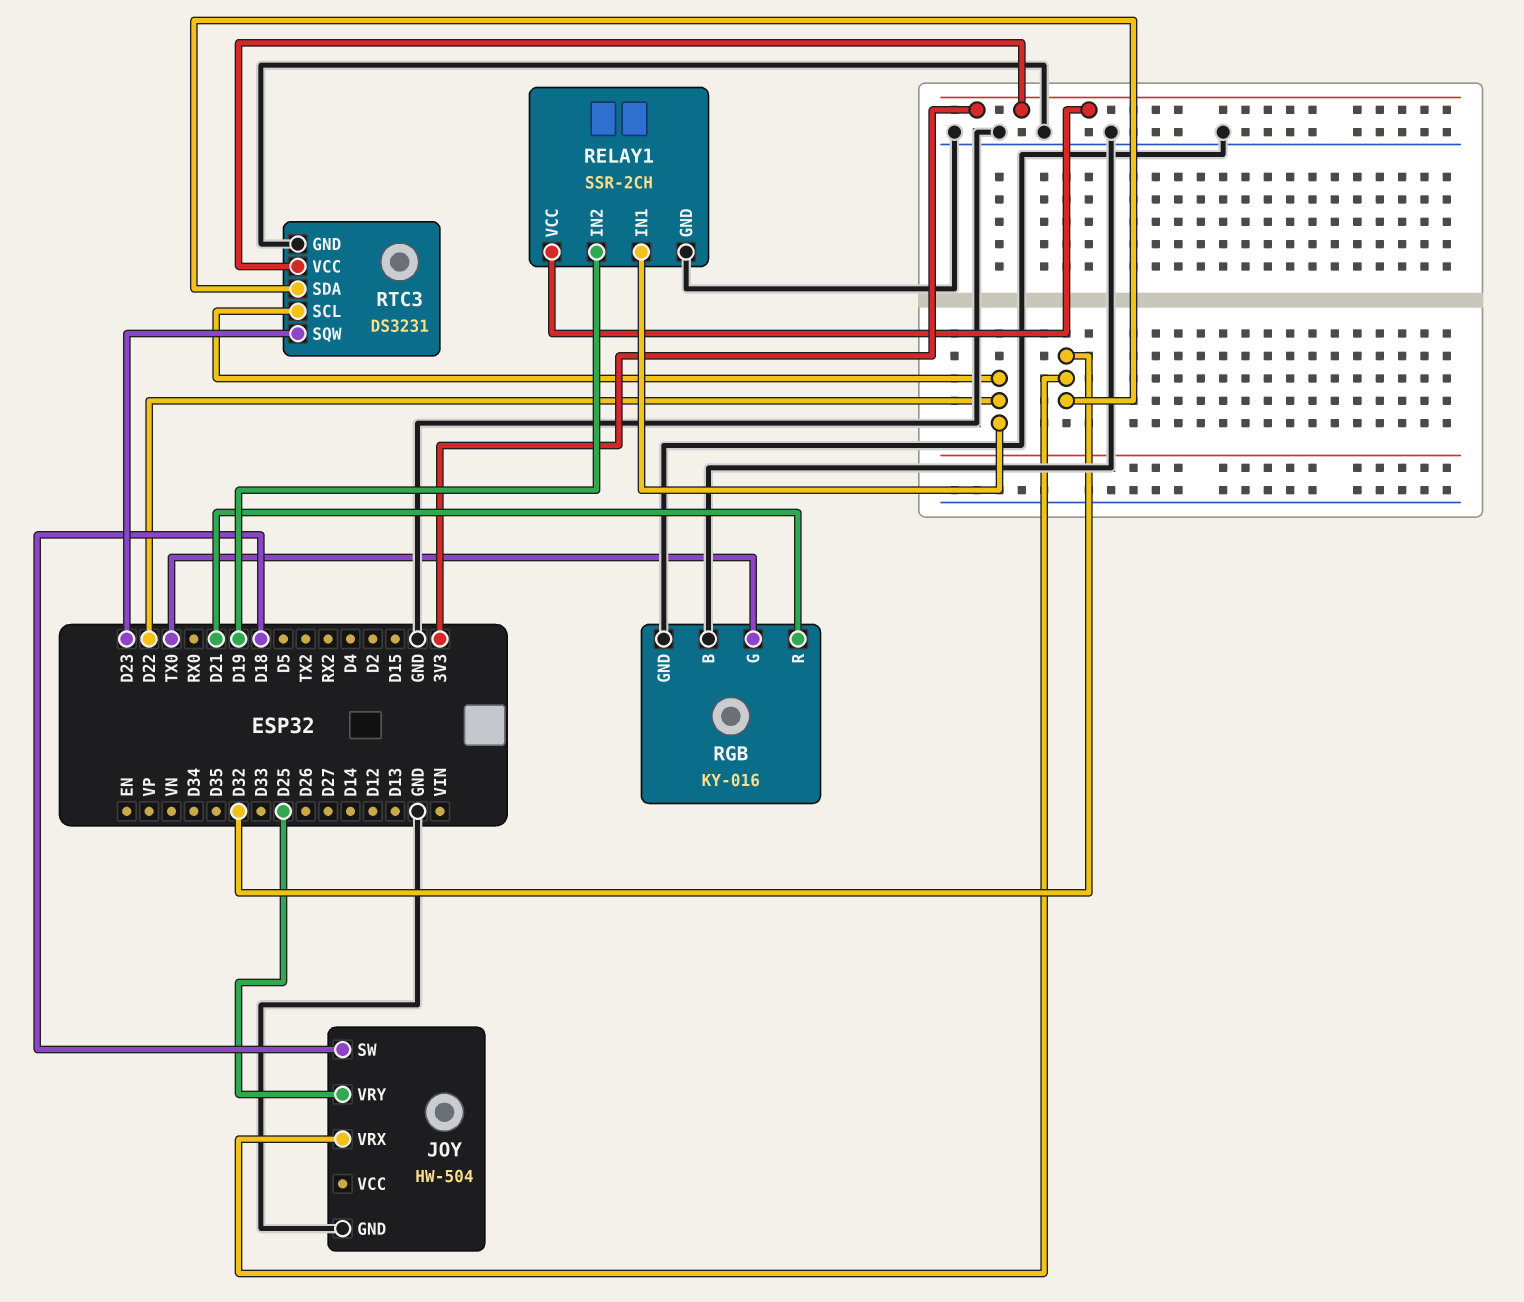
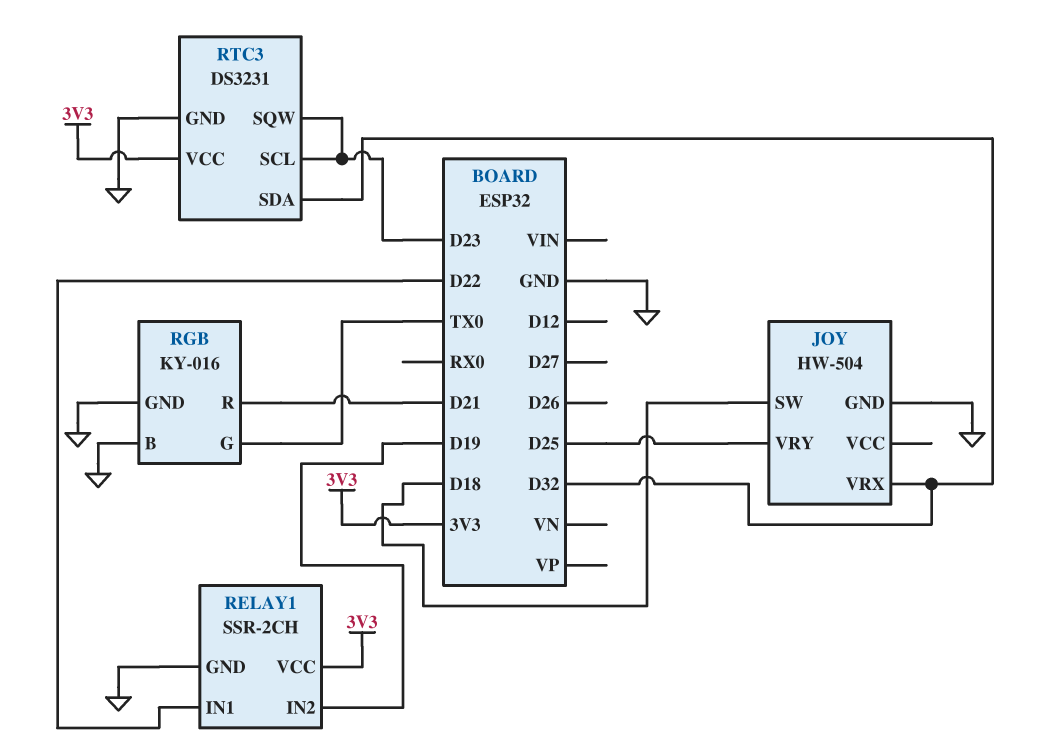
RTC3 pin SCL: D22 -> D23

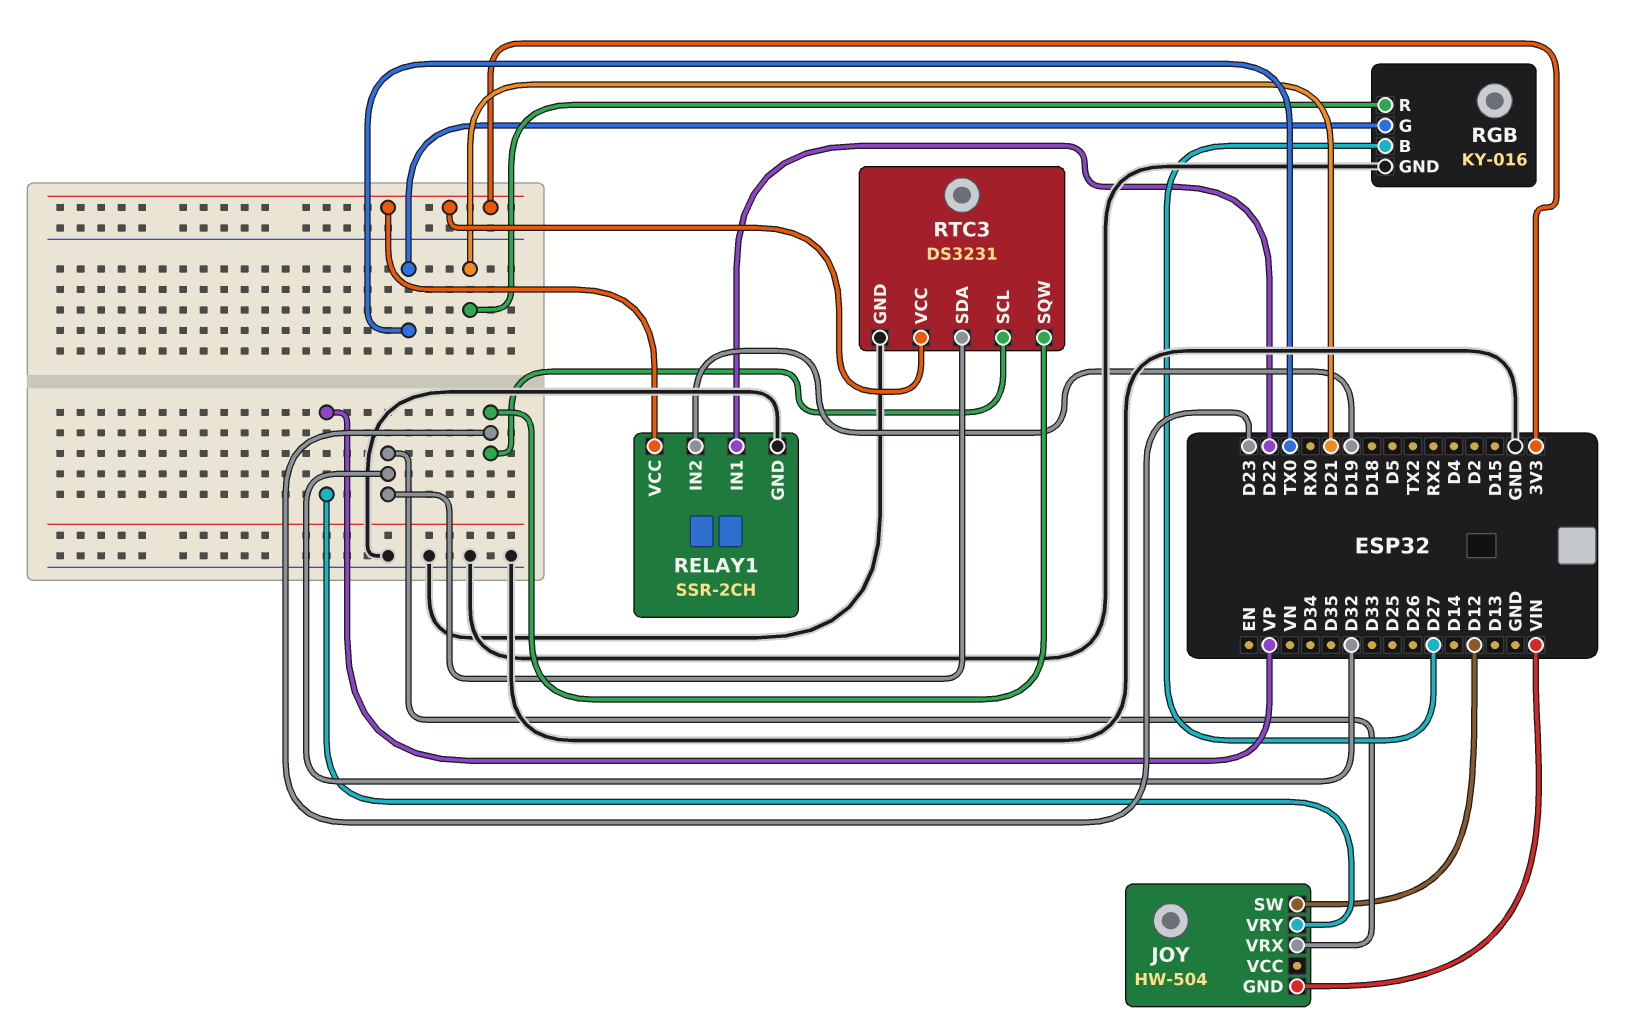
JOY pin GND: GND -> VIN
JOY pin SW: D18 -> D12
JOY pin VRY: D25 -> VP
RGB pin B: GND -> D27

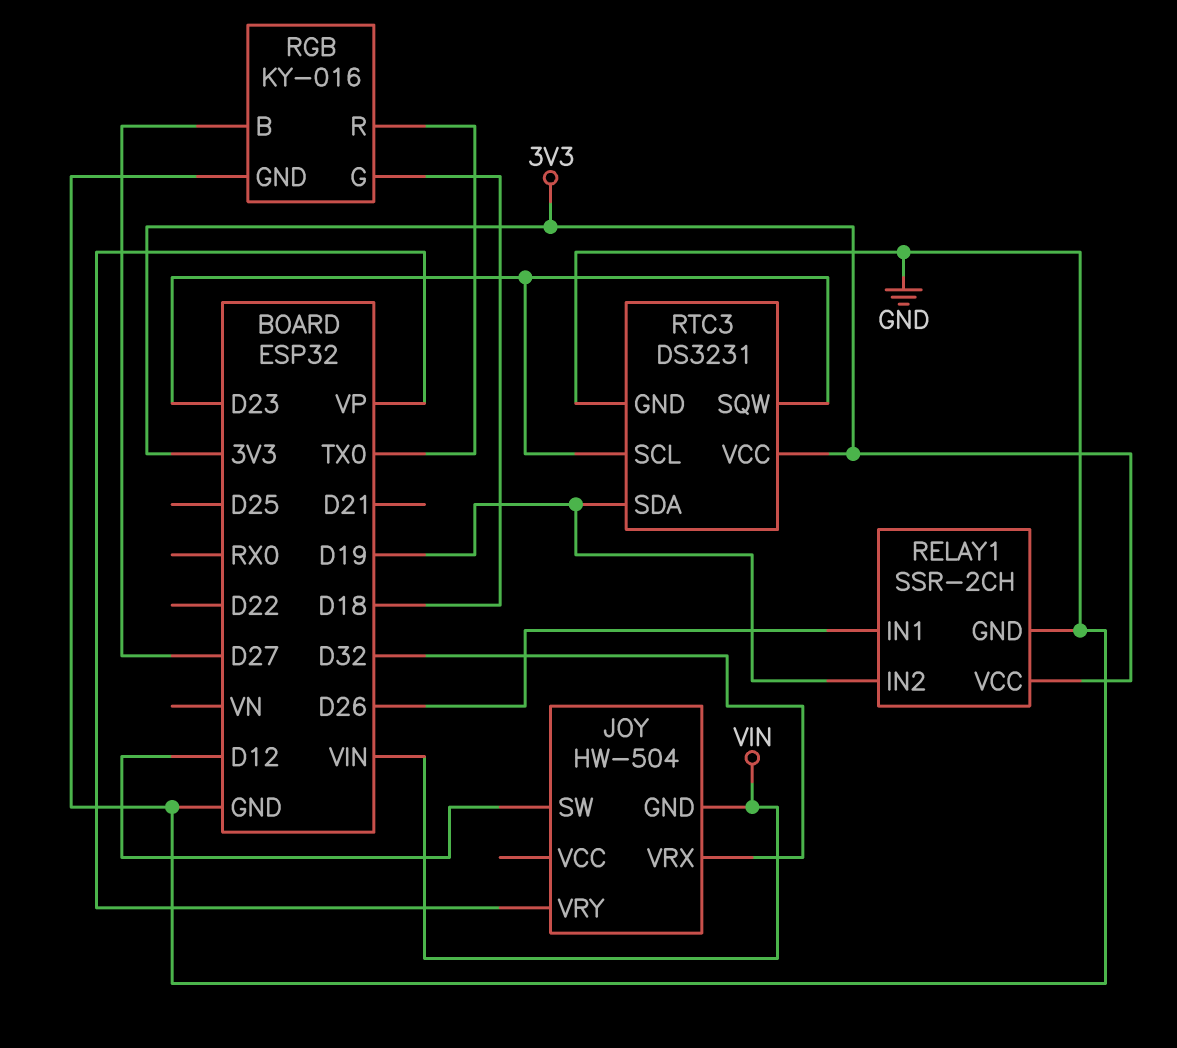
RELAY1 pin IN1: D22 -> D26
RGB pin G: TX0 -> D18
RGB pin R: D21 -> TX0
RTC3 pin SDA: D32 -> D19

